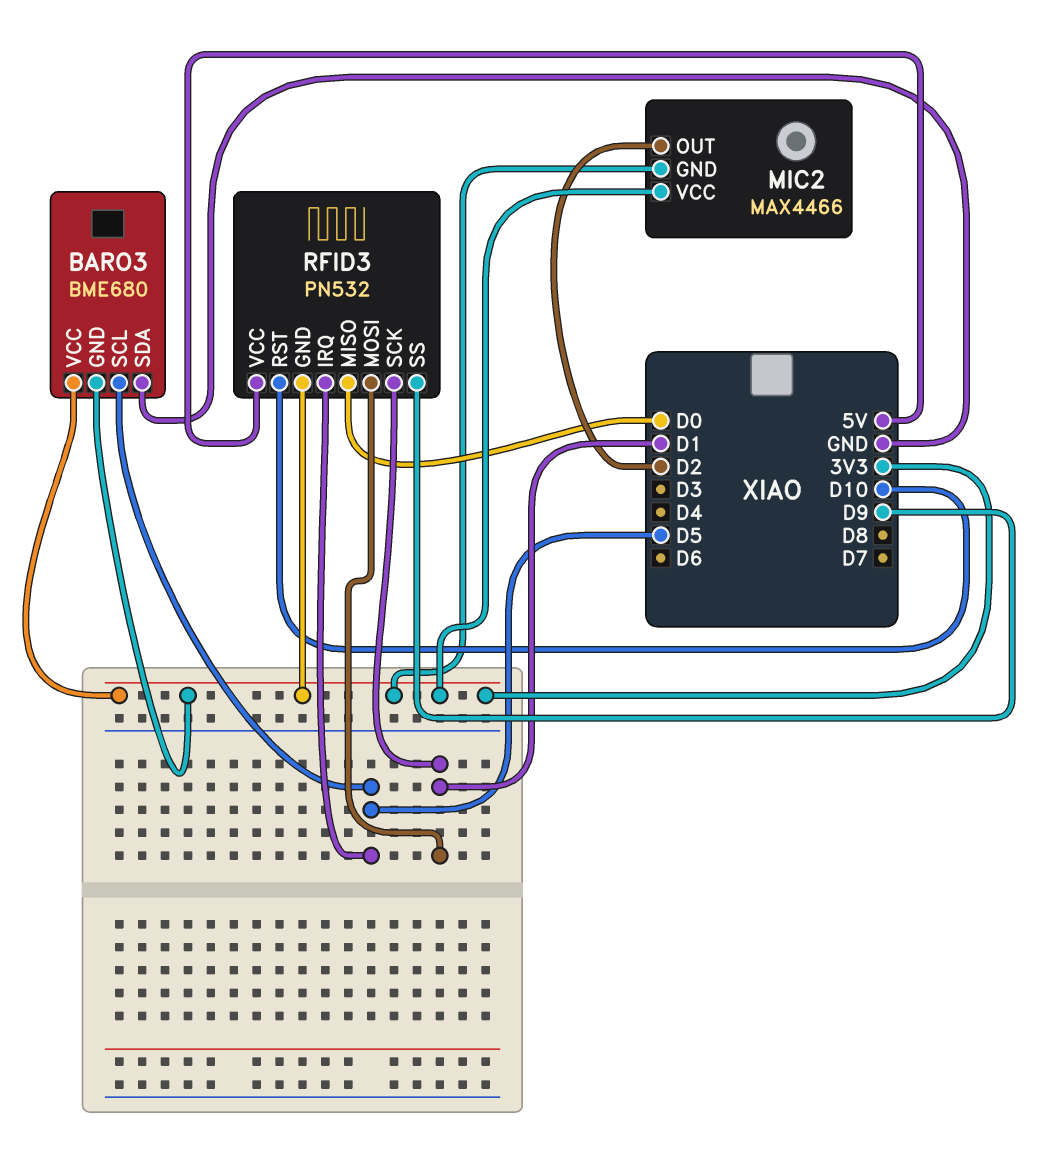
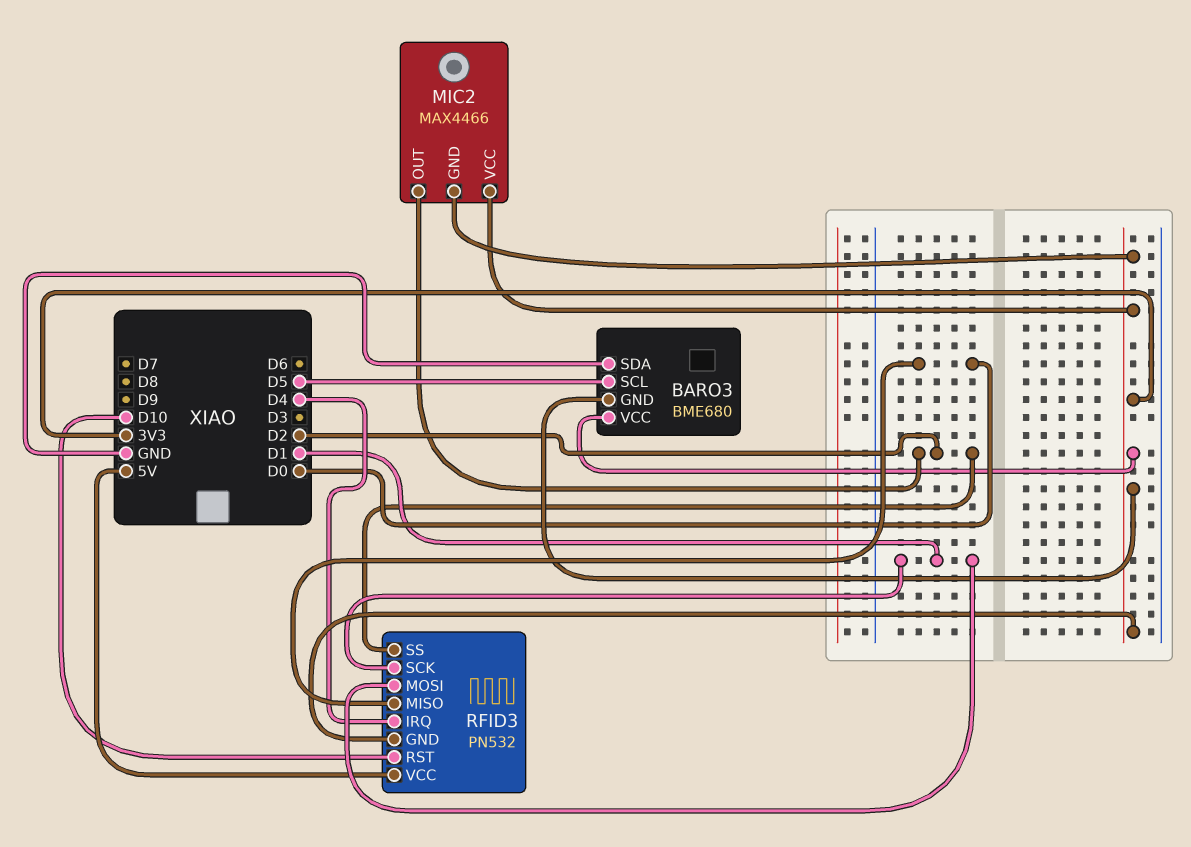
RFID3 pin IRQ: D5 -> D4
RFID3 pin SS: D9 -> D2

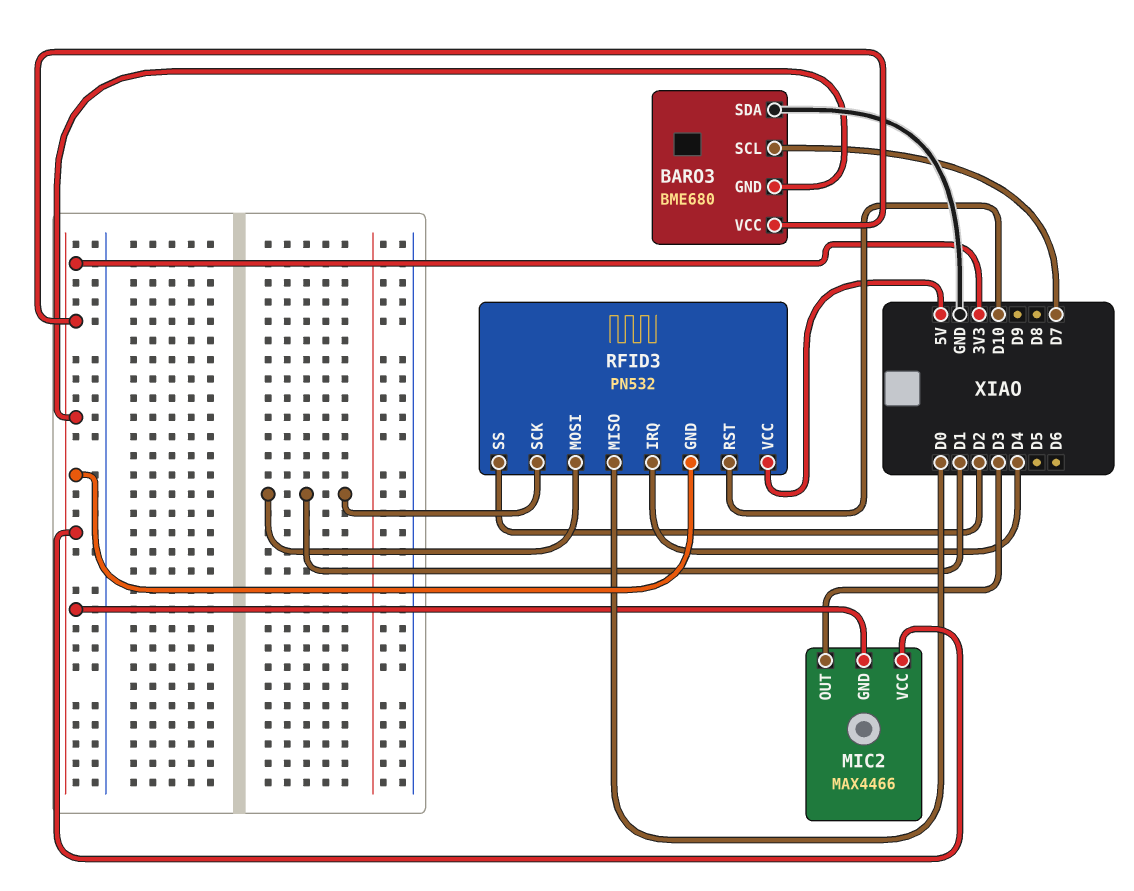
BARO3 pin SCL: D5 -> D7
MIC2 pin OUT: D2 -> D3

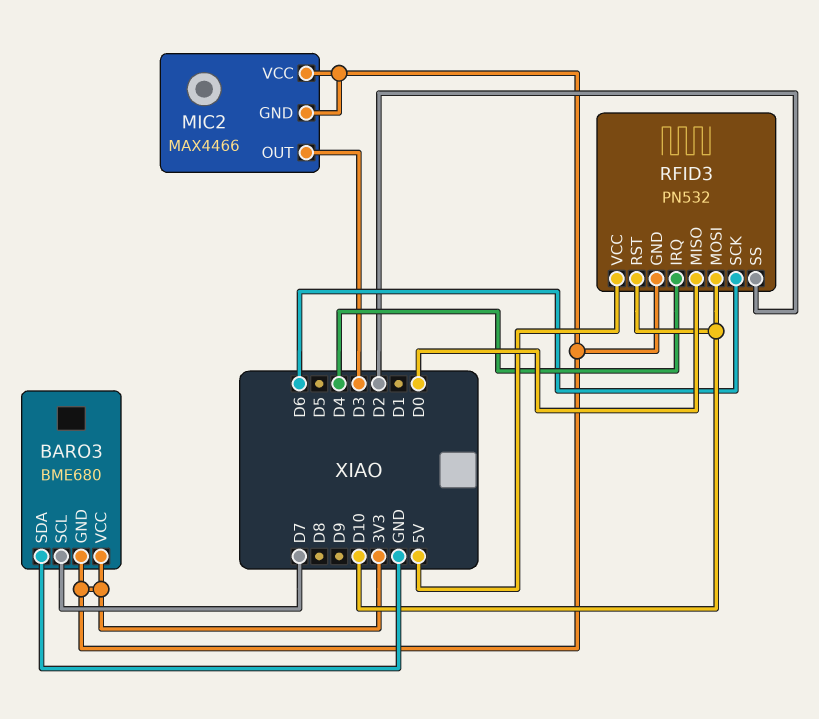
RFID3 pin MOSI: D1 -> D10
RFID3 pin SCK: D1 -> D6

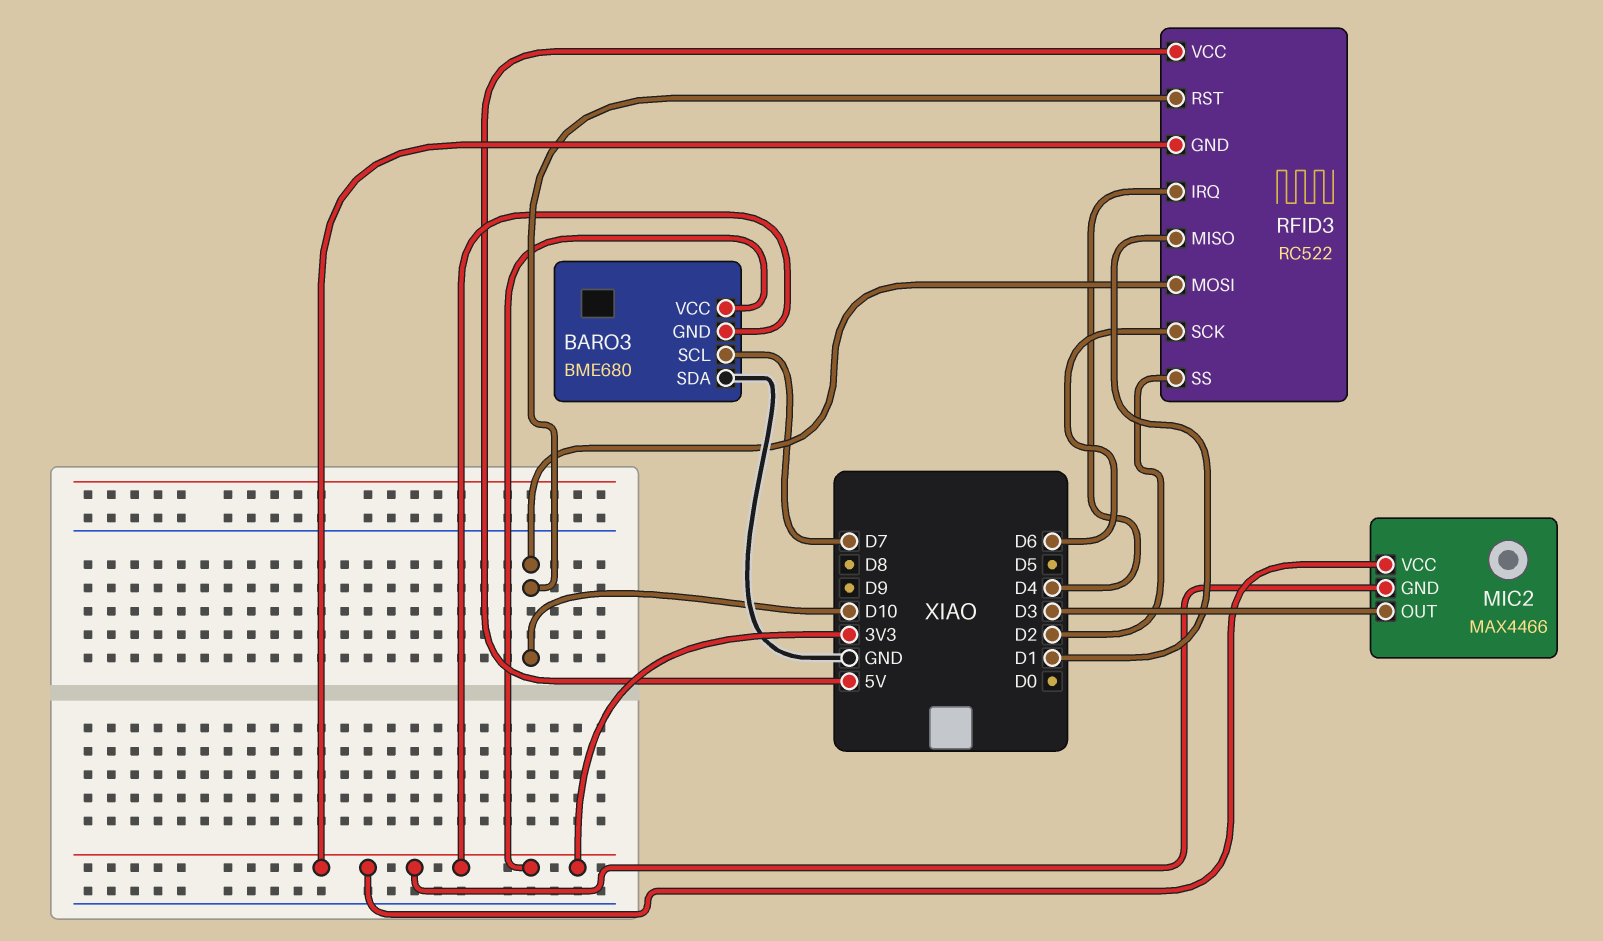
RFID3: PN532 -> RC522
RFID3 pin MISO: D0 -> D1

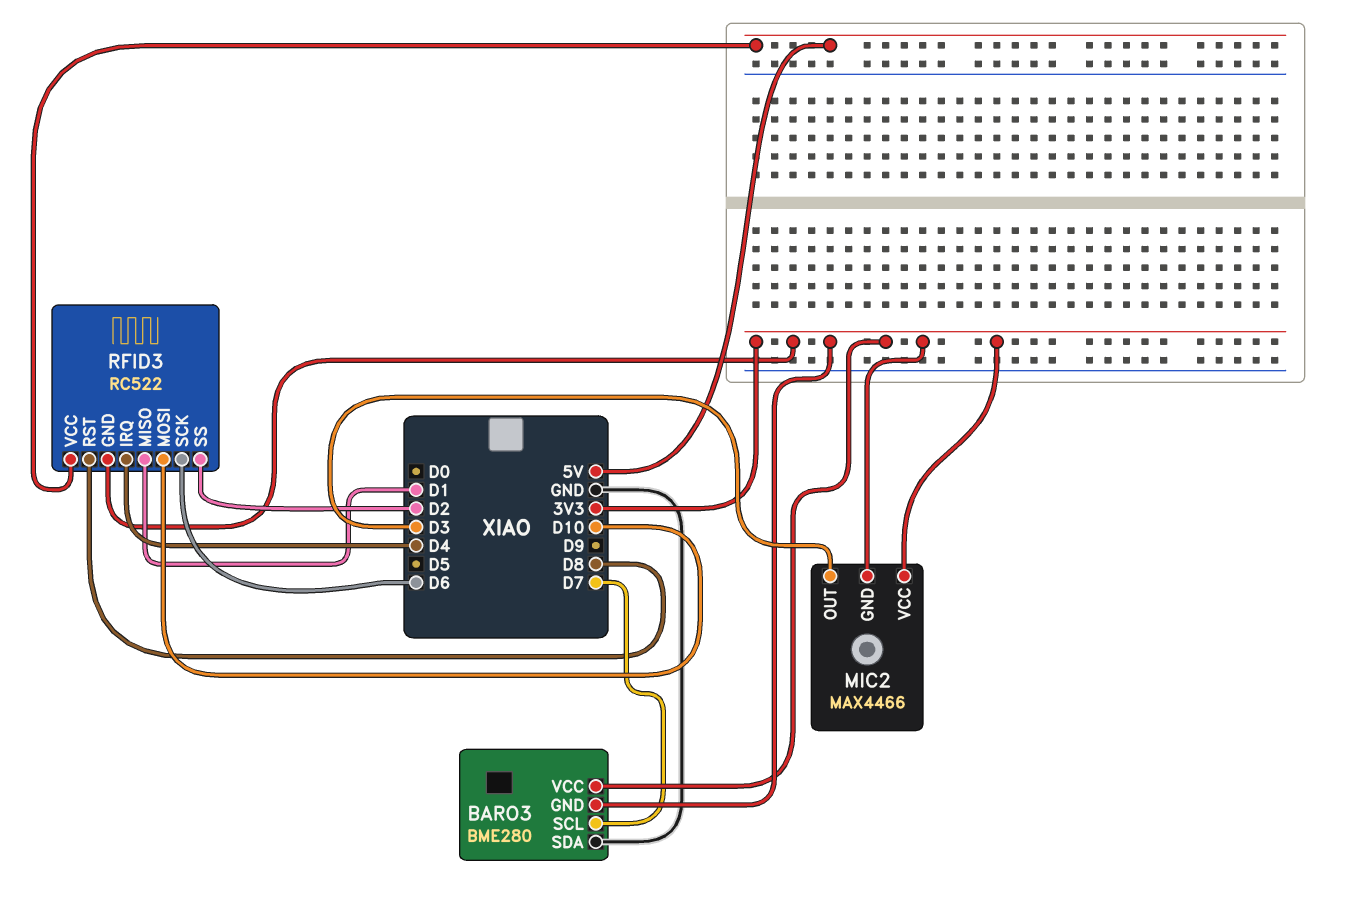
BARO3: BME680 -> BME280
RFID3 pin RST: D10 -> D8

